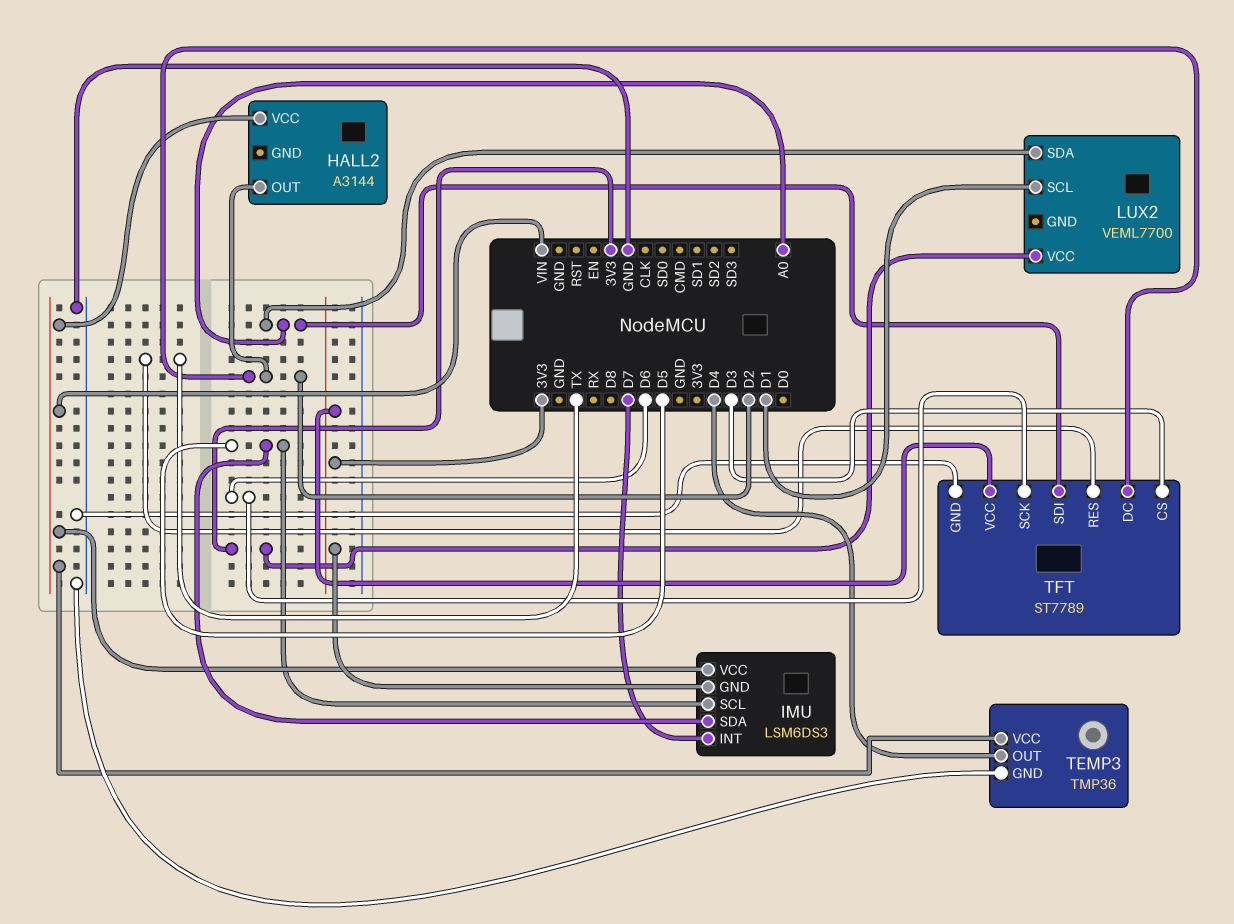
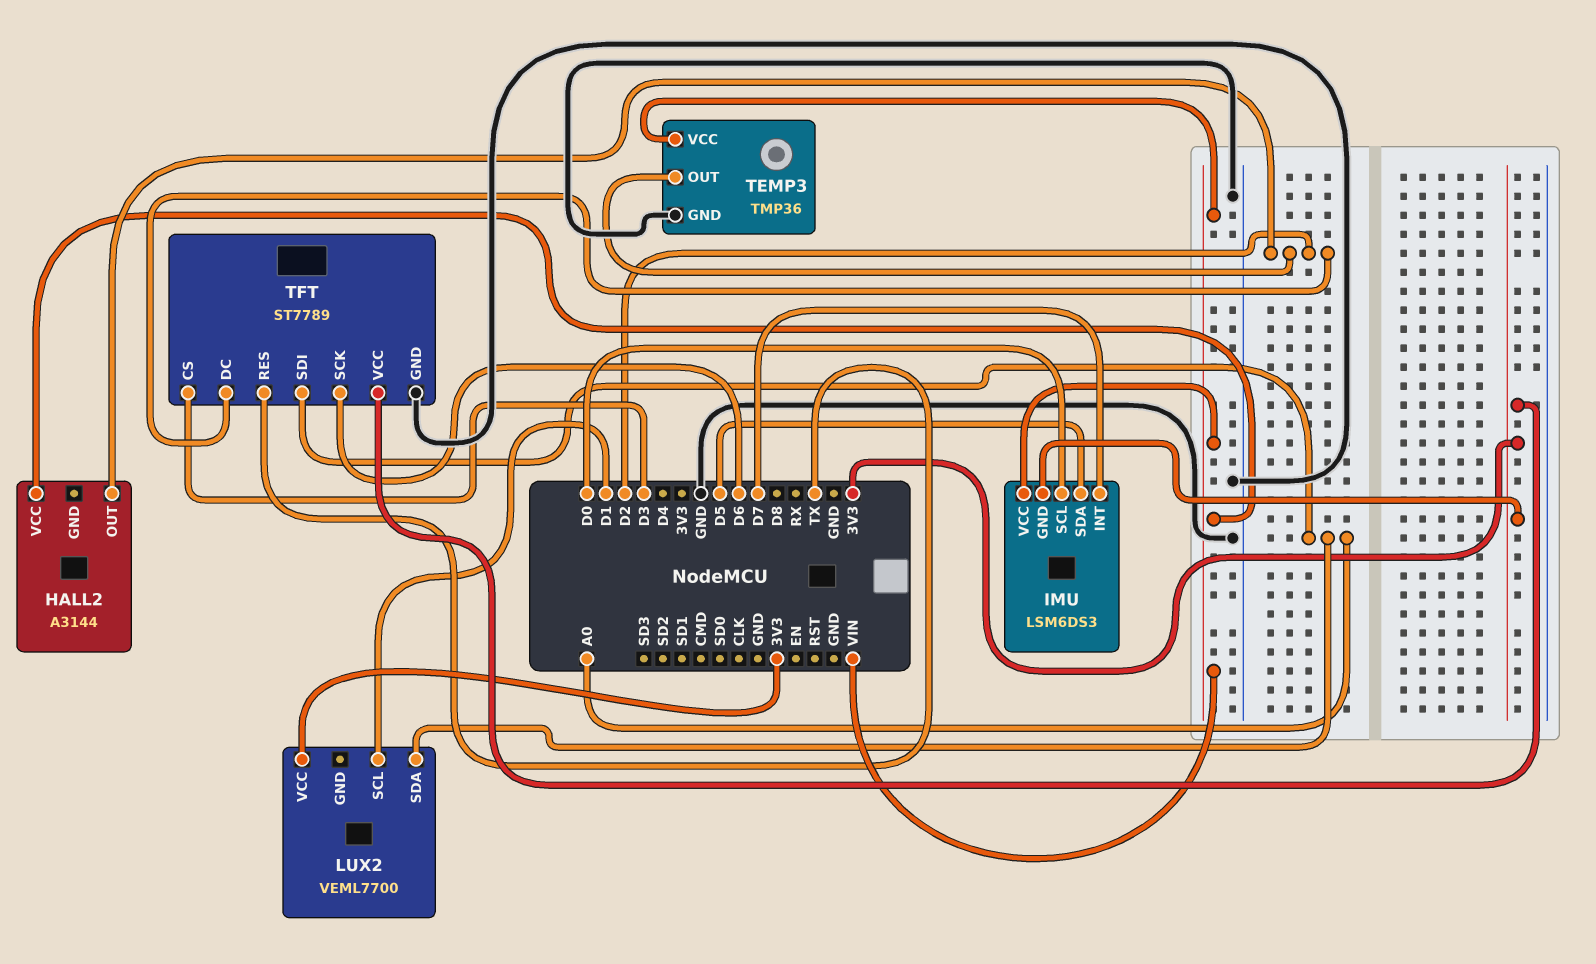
IMU pin SCL: D5 -> D0
TEMP3 pin OUT: D4 -> D2

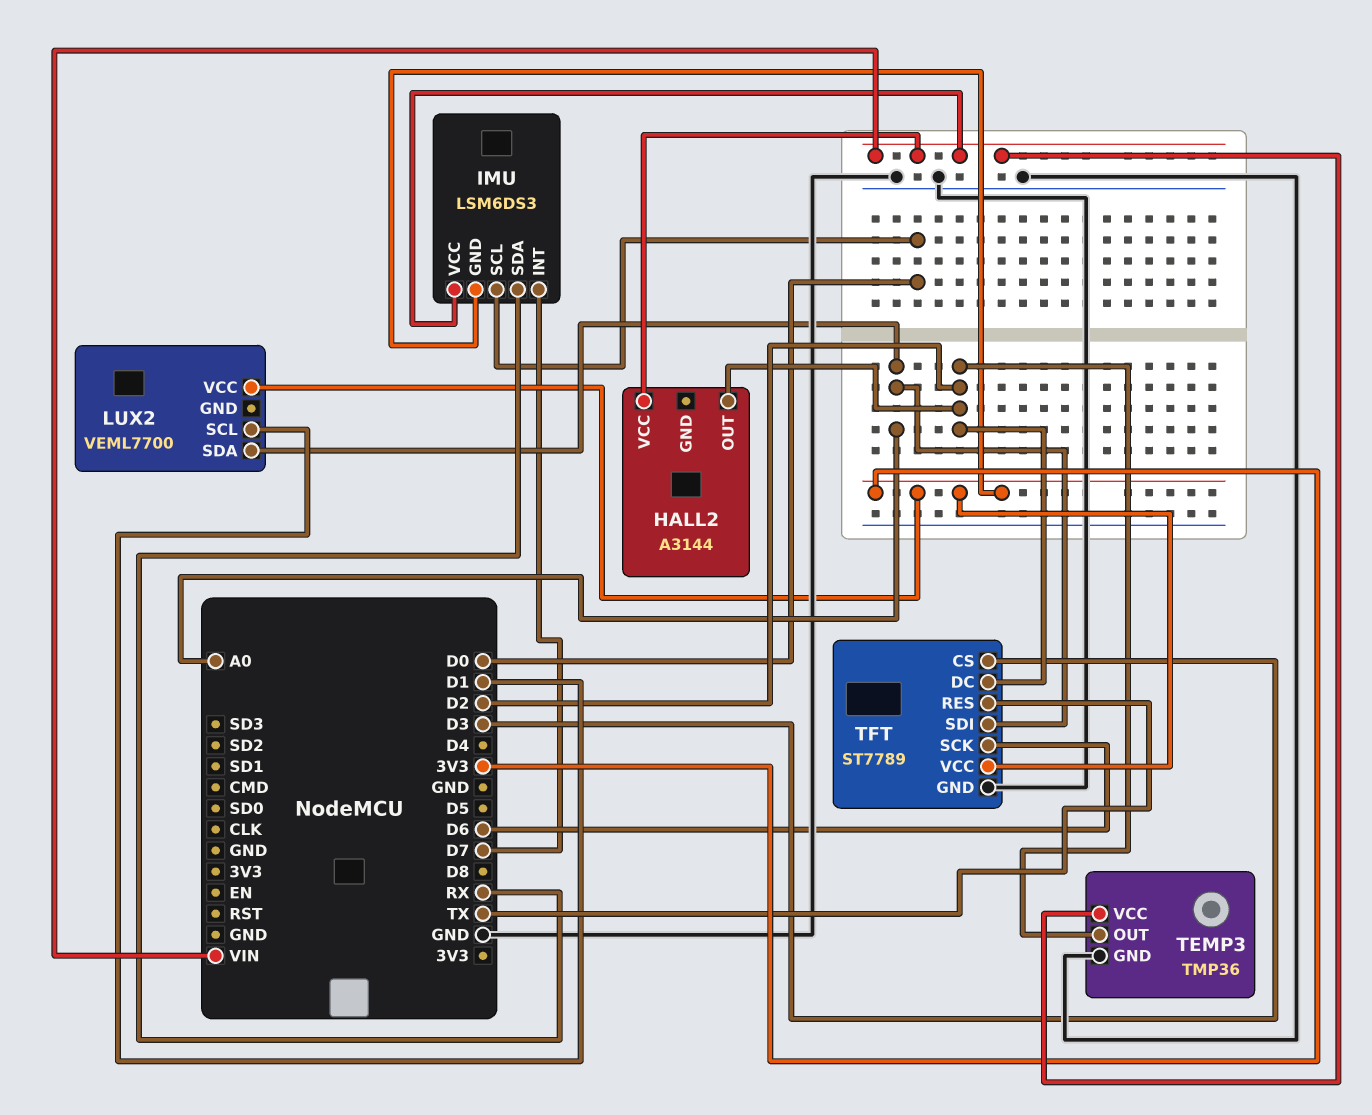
IMU pin SDA: D5 -> RX

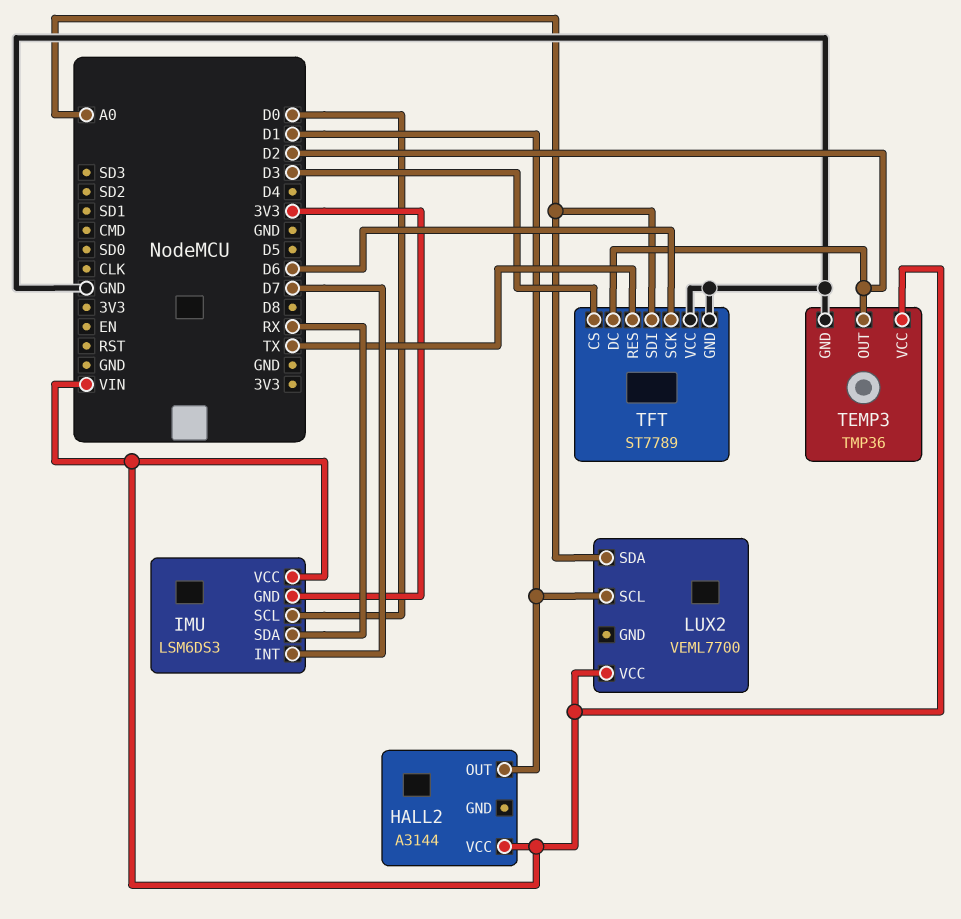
HALL2 pin OUT: D2 -> D1
LUX2 pin VCC: 3V3 -> VIN
TFT pin VCC: 3V3 -> GND

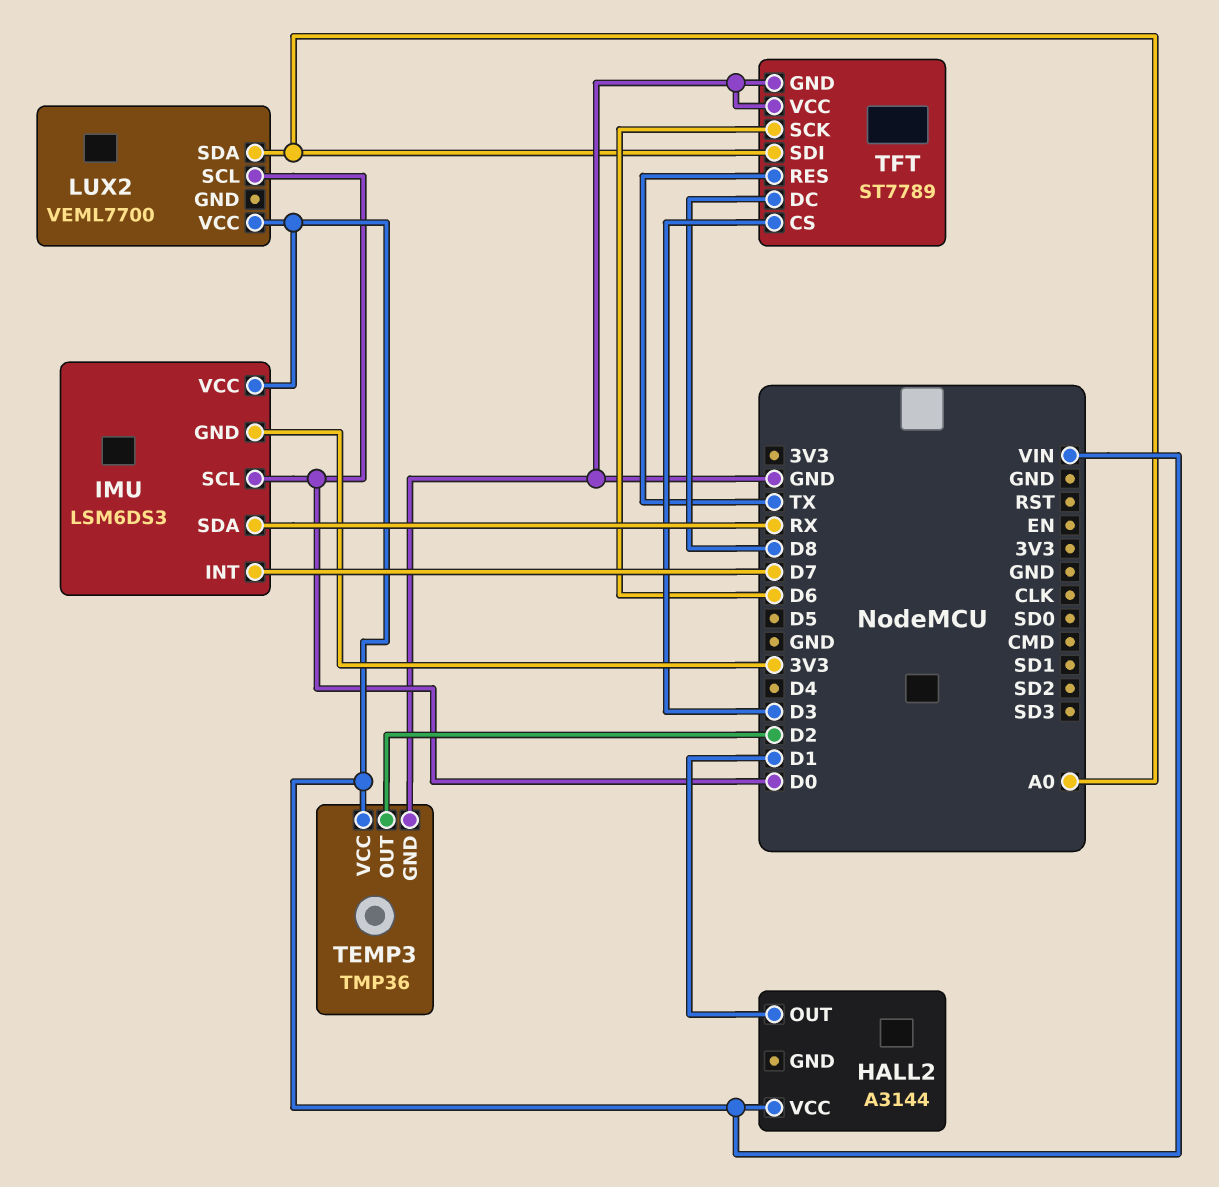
LUX2 pin SCL: D1 -> D0
TFT pin DC: D2 -> D8

